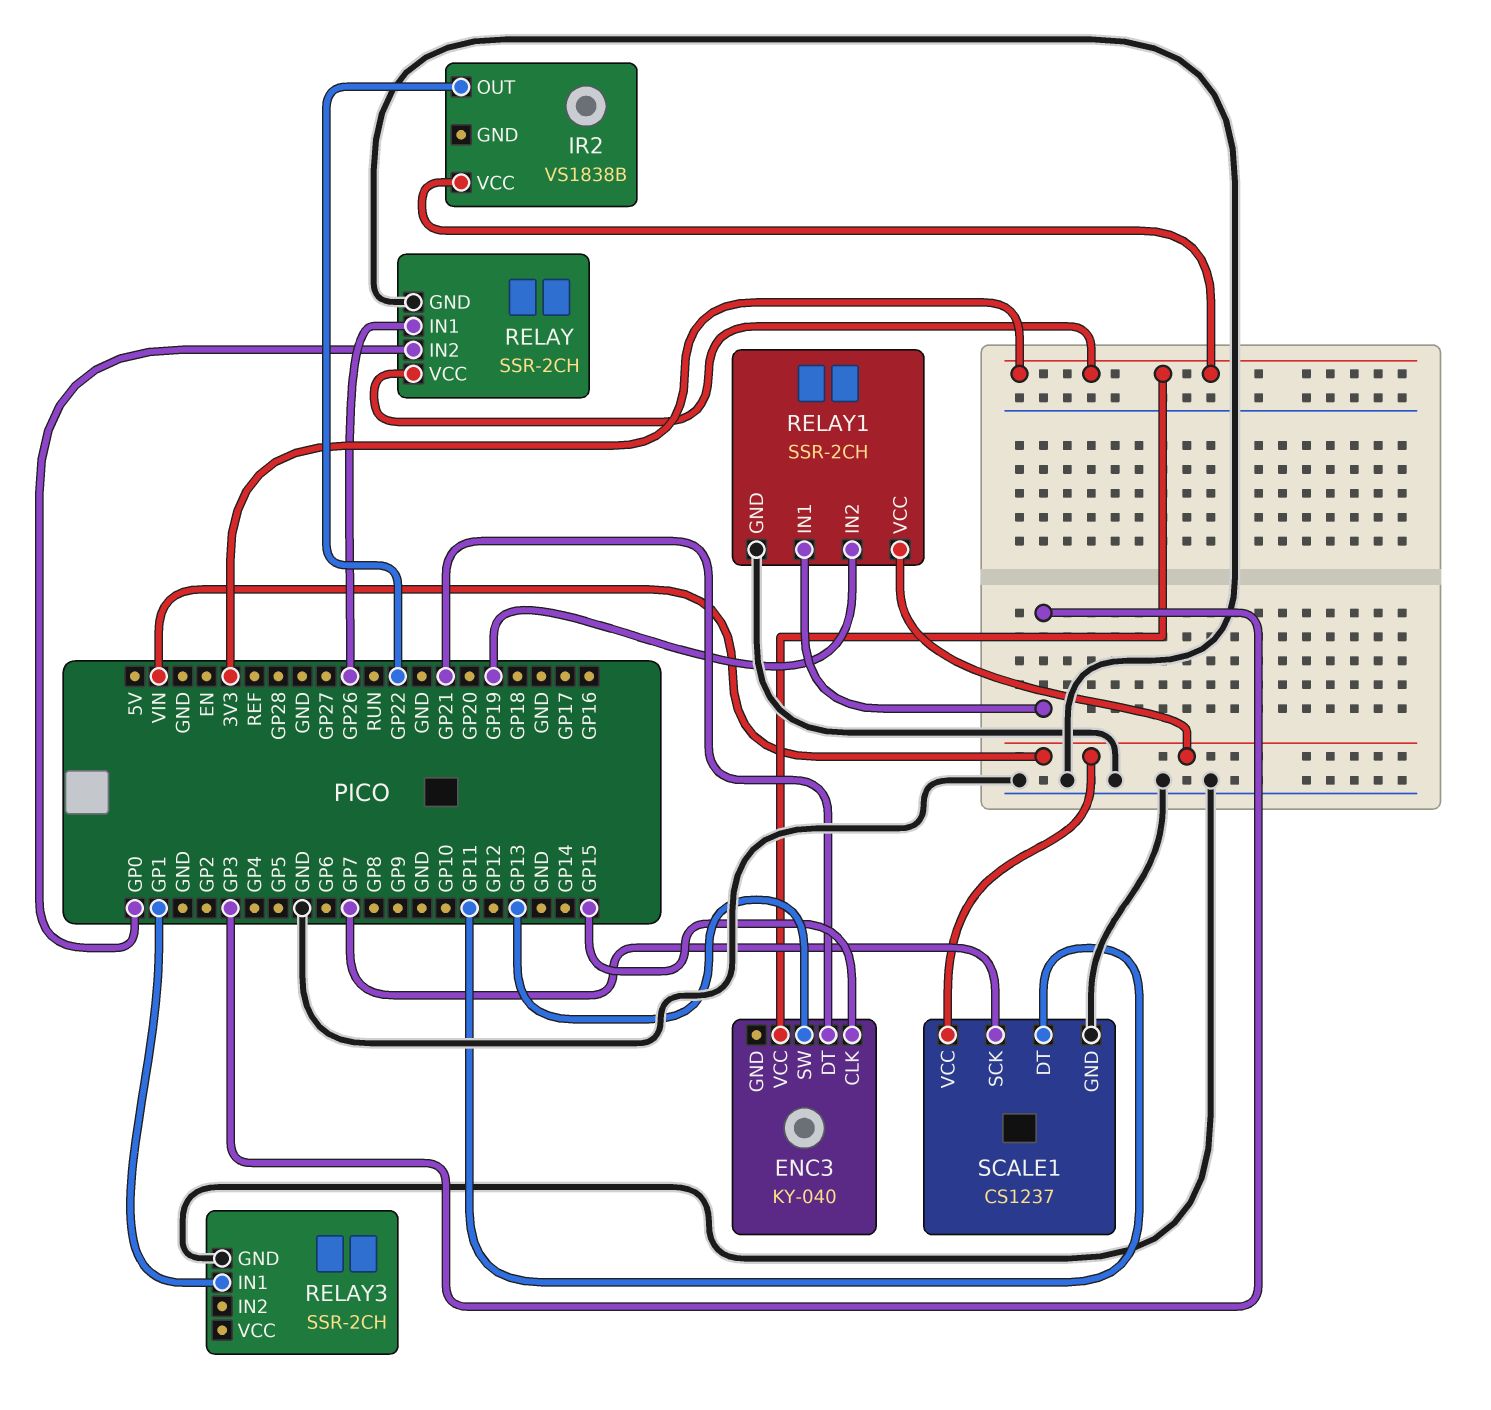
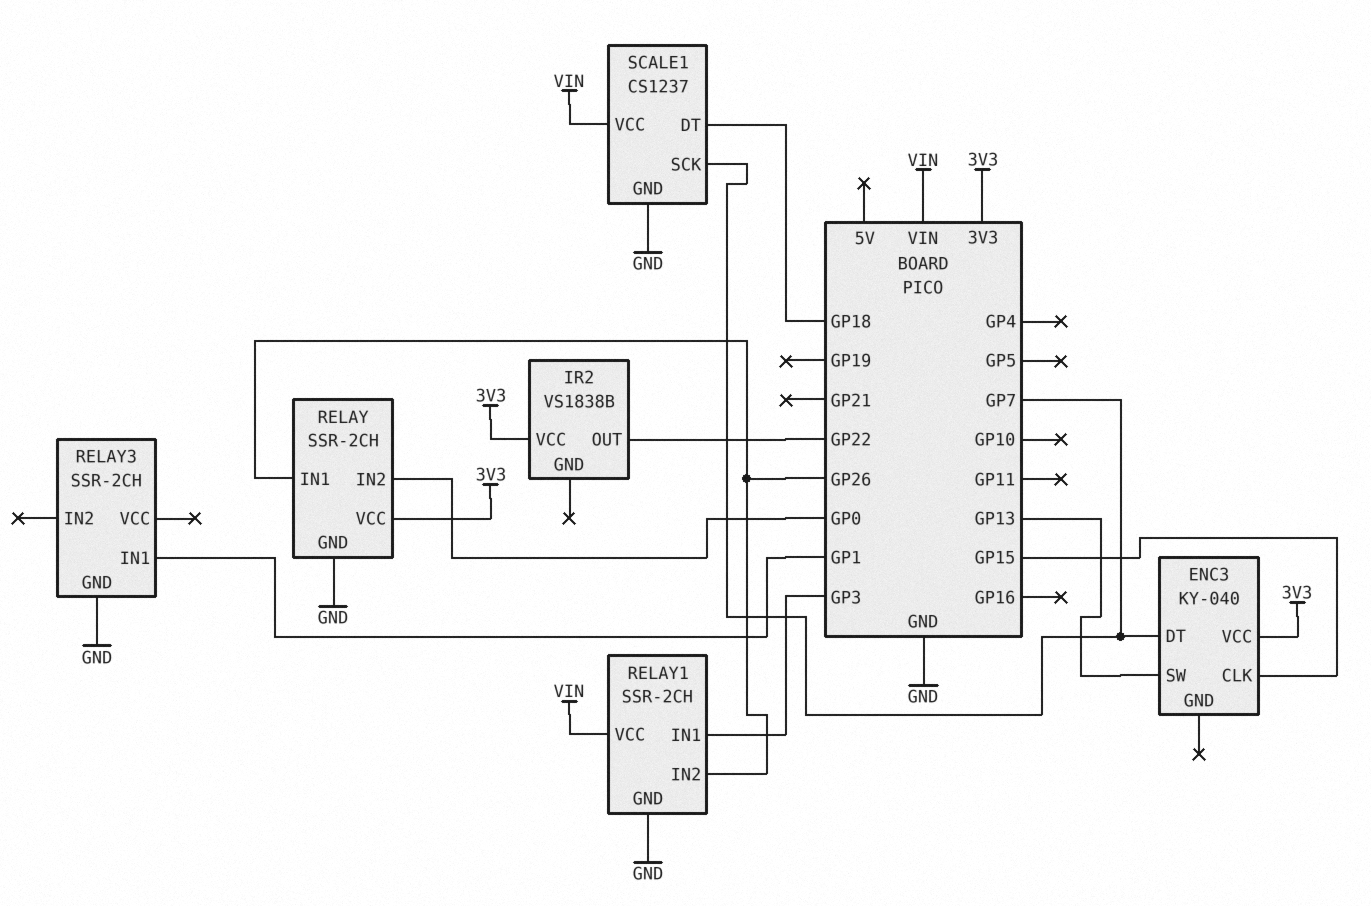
ENC3 pin DT: GP21 -> GP7
RELAY1 pin IN2: GP19 -> GP26
SCALE1 pin DT: GP11 -> GP18

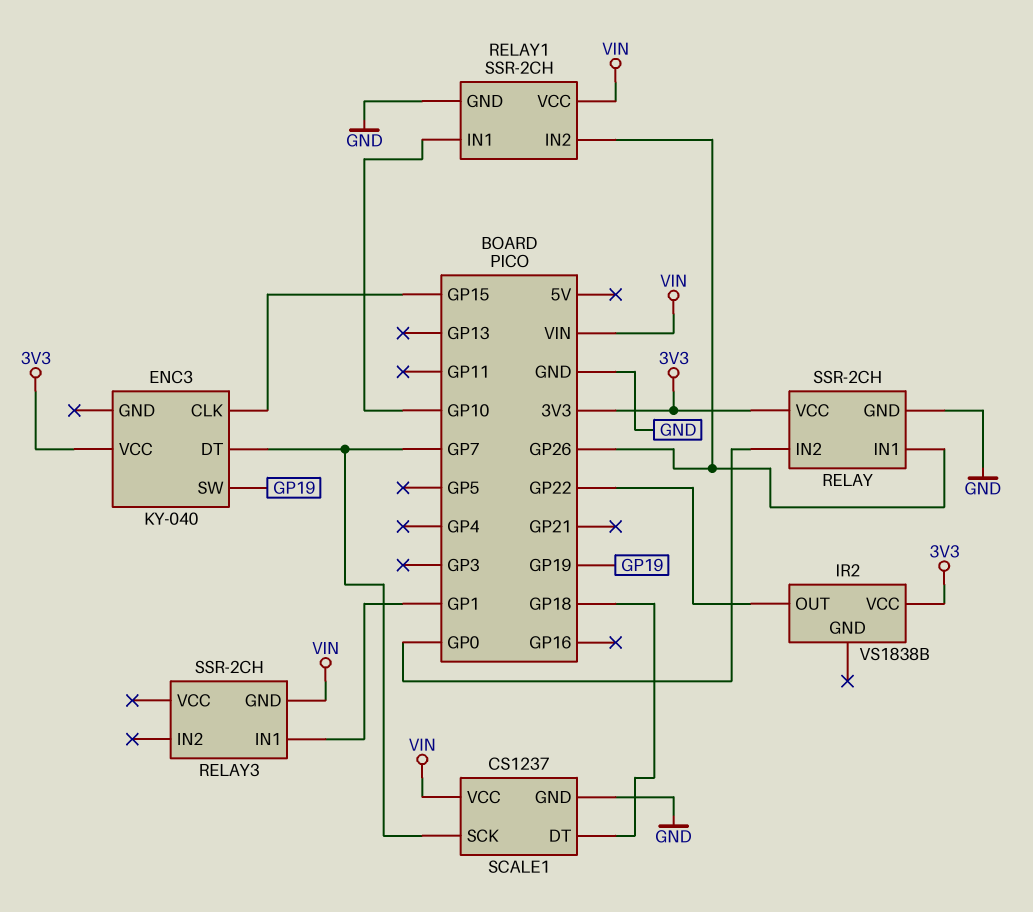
ENC3 pin SW: GP13 -> GP19
RELAY1 pin IN1: GP3 -> GP10
RELAY3 pin GND: GND -> VIN

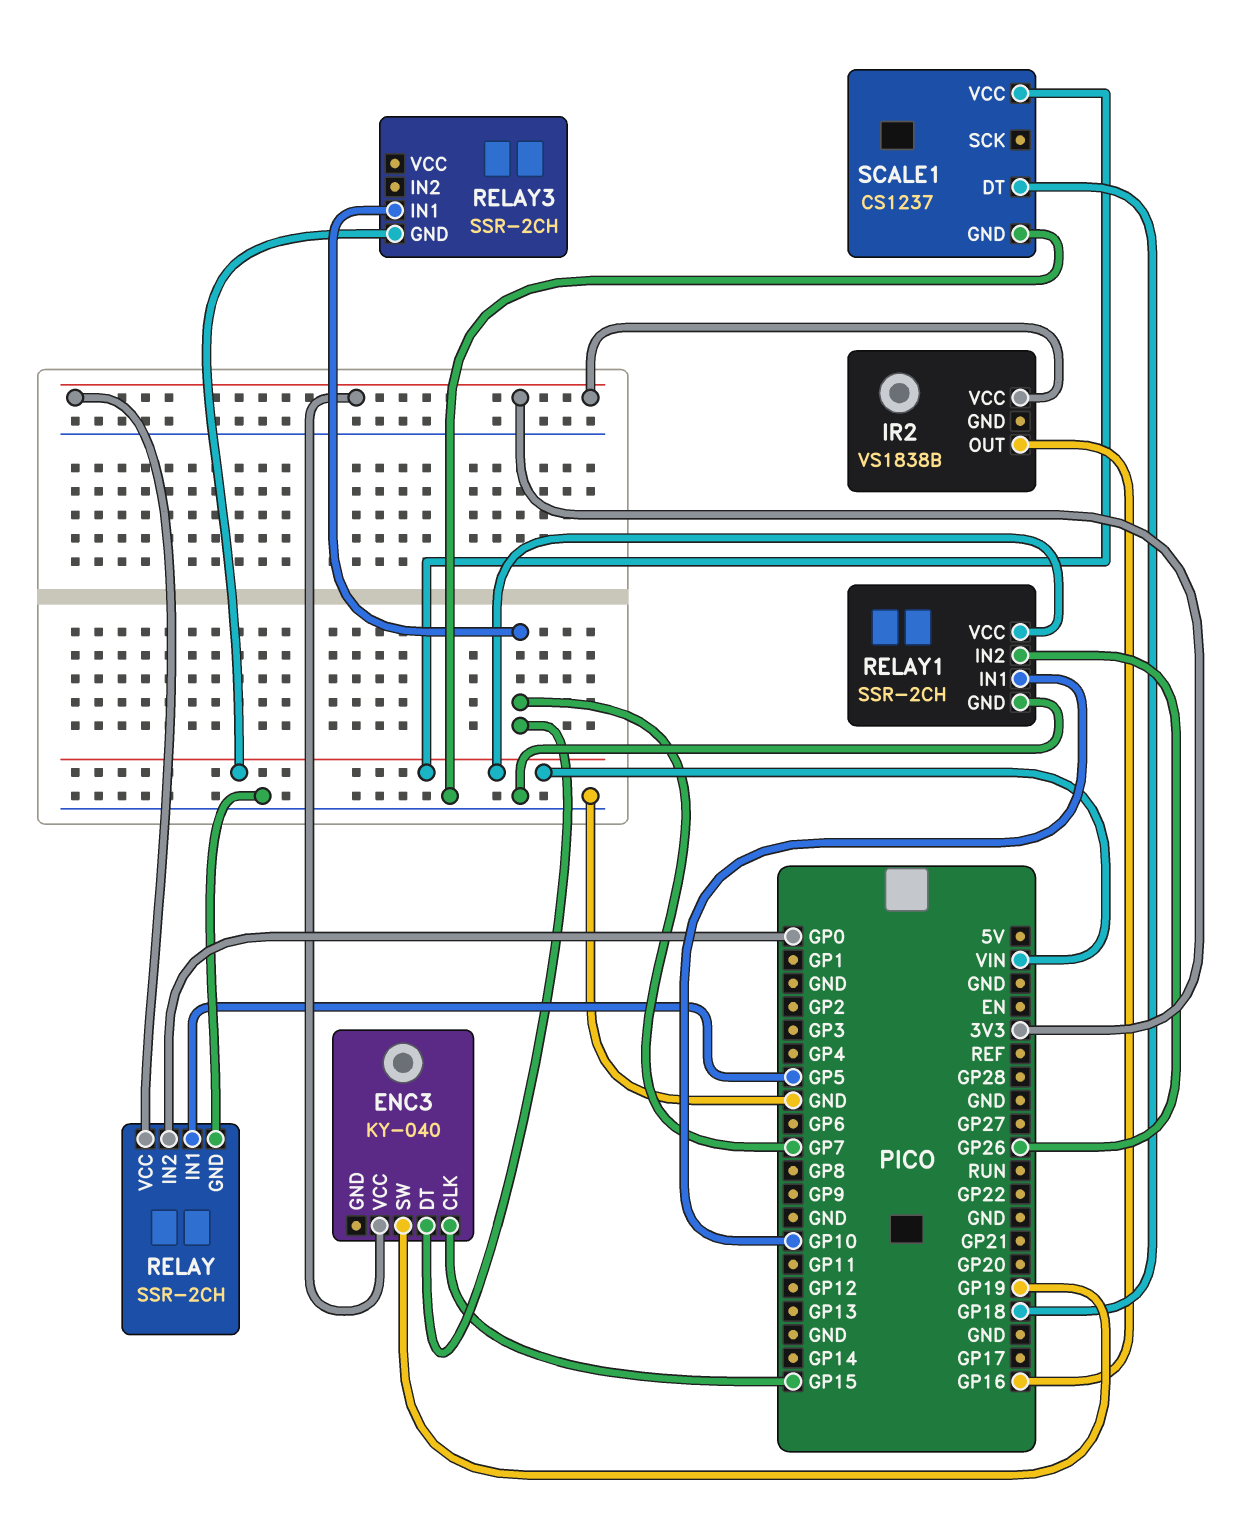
IR2 pin OUT: GP22 -> GP16
RELAY pin IN1: GP26 -> GP5
RELAY3 pin IN1: GP1 -> GP7
SCALE1 pin SCK: GP7 -> none

